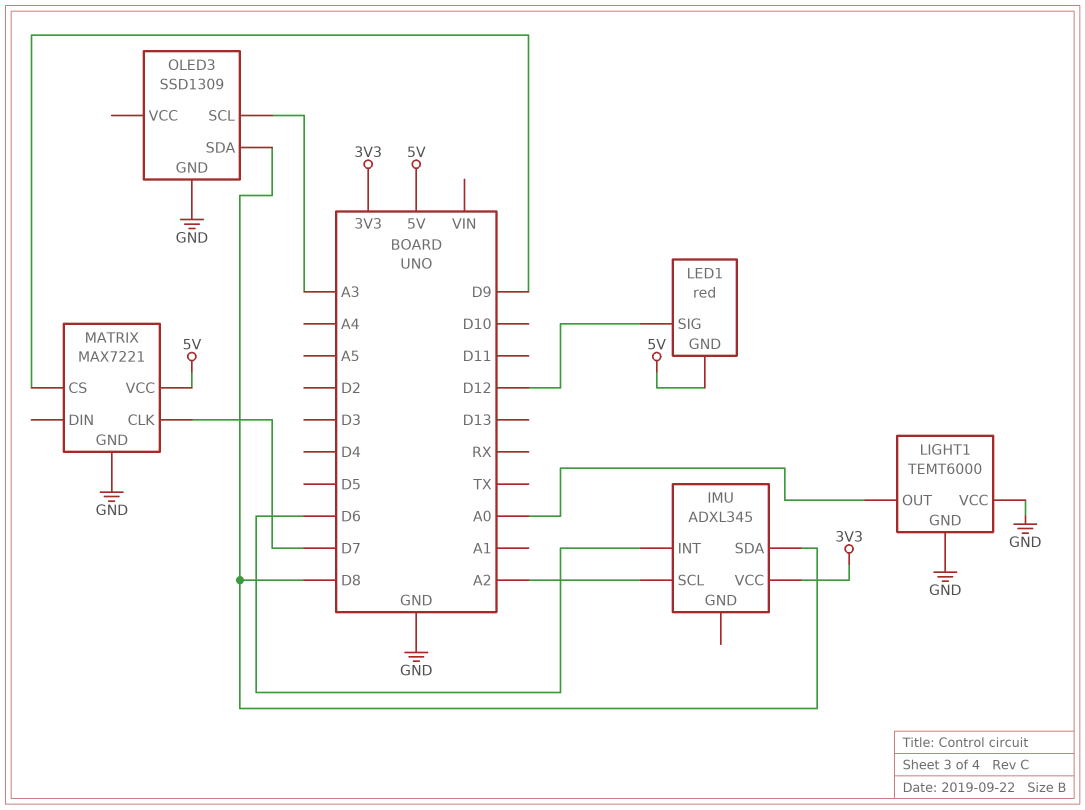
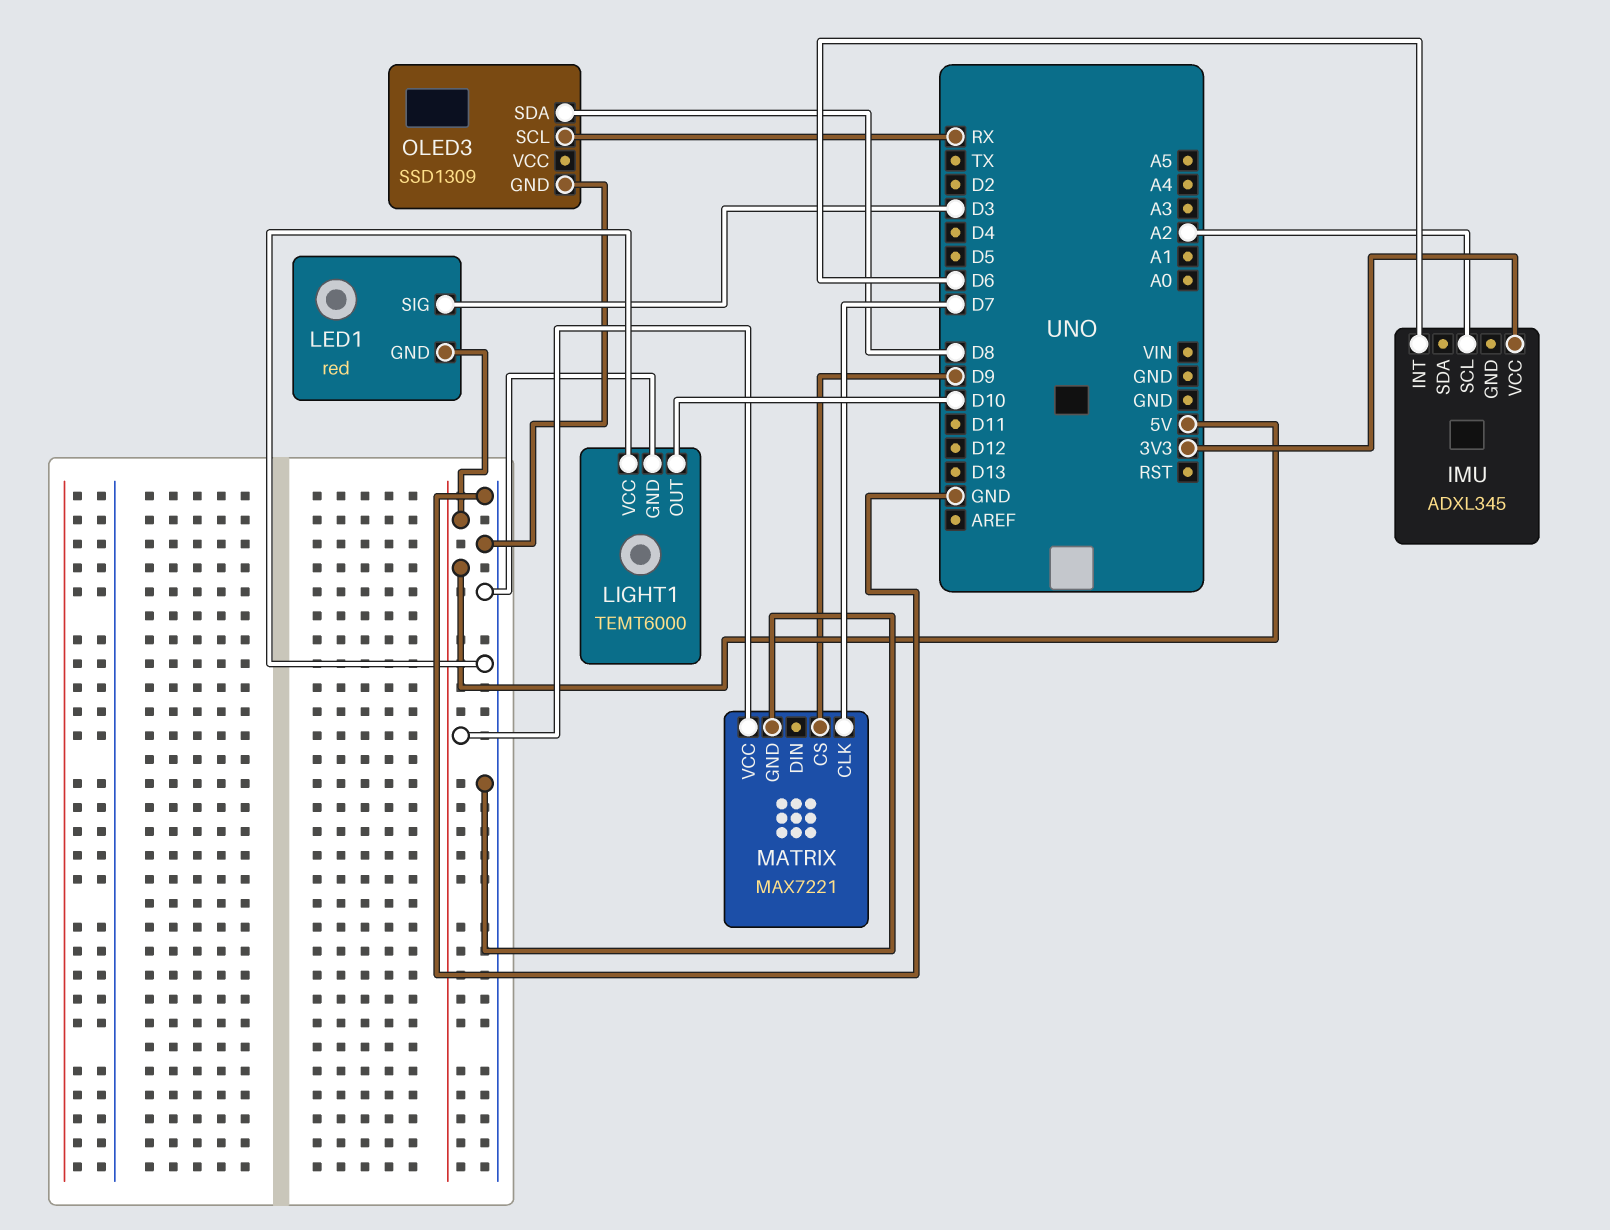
IMU pin SDA: D8 -> none
LED1 pin SIG: D12 -> D3
LIGHT1 pin OUT: A0 -> D10
OLED3 pin SCL: A3 -> RX

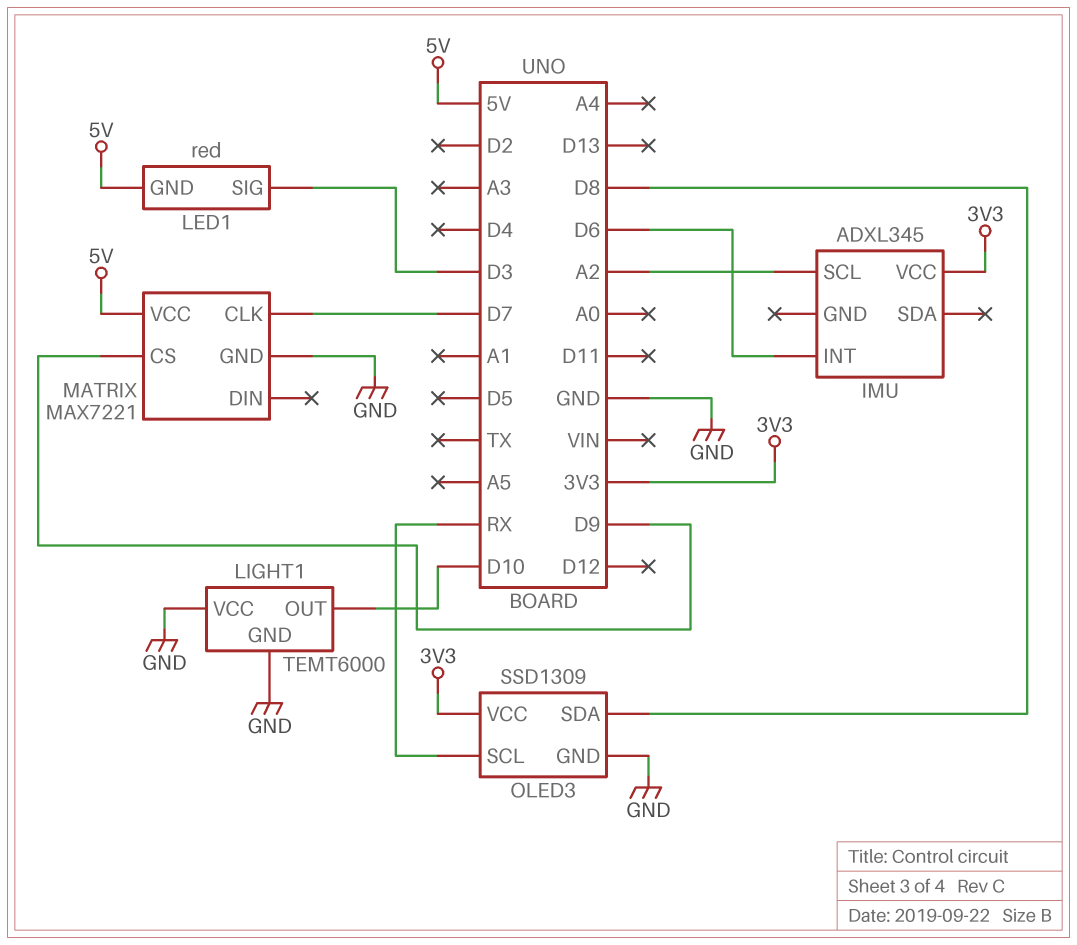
OLED3 pin VCC: none -> 3V3

